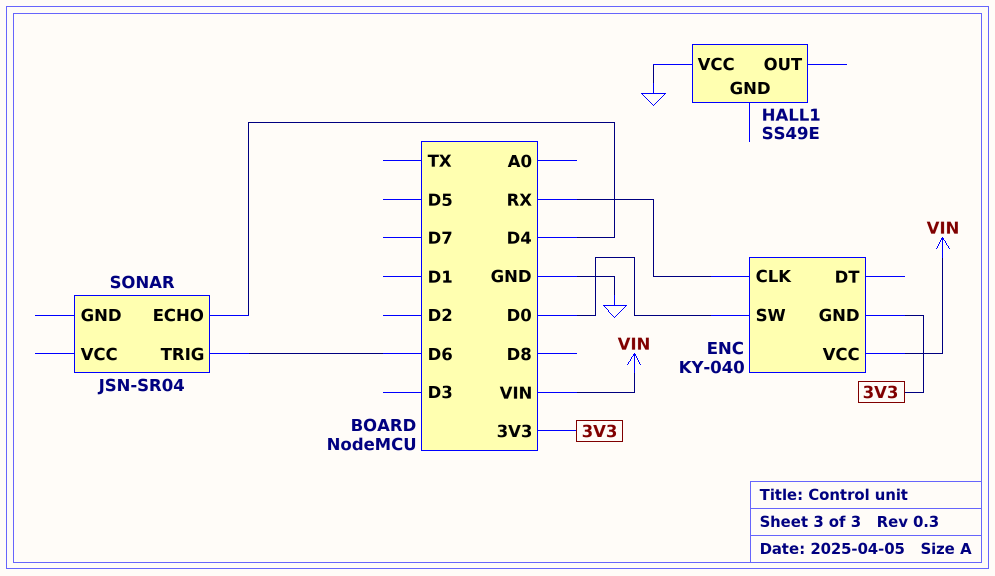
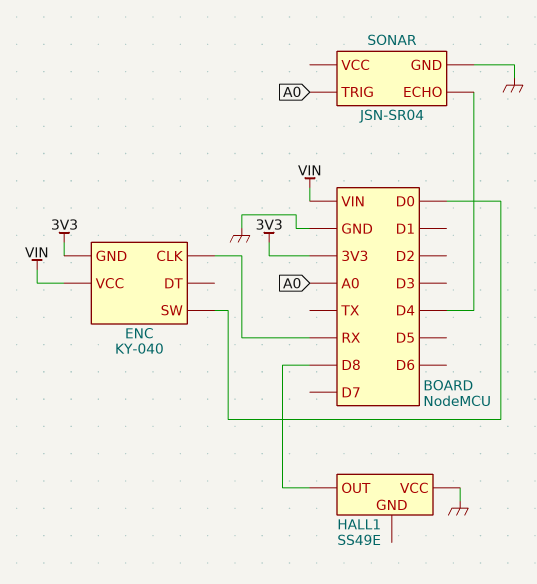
HALL1 pin OUT: none -> D8
SONAR pin GND: none -> GND
SONAR pin TRIG: D6 -> A0

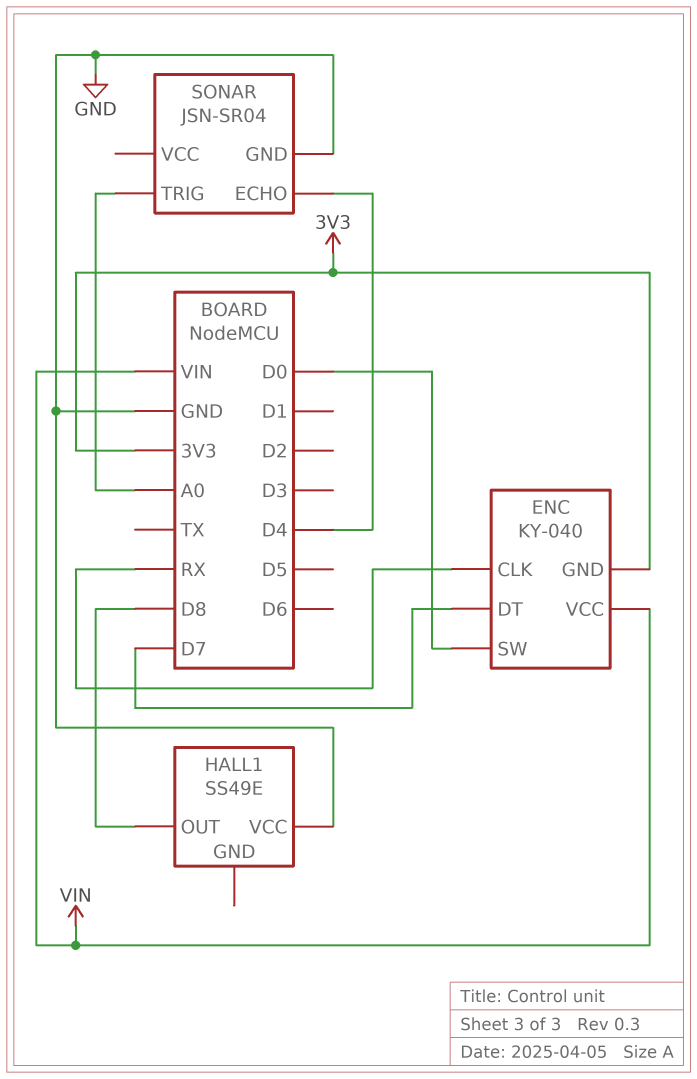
ENC pin DT: none -> D7

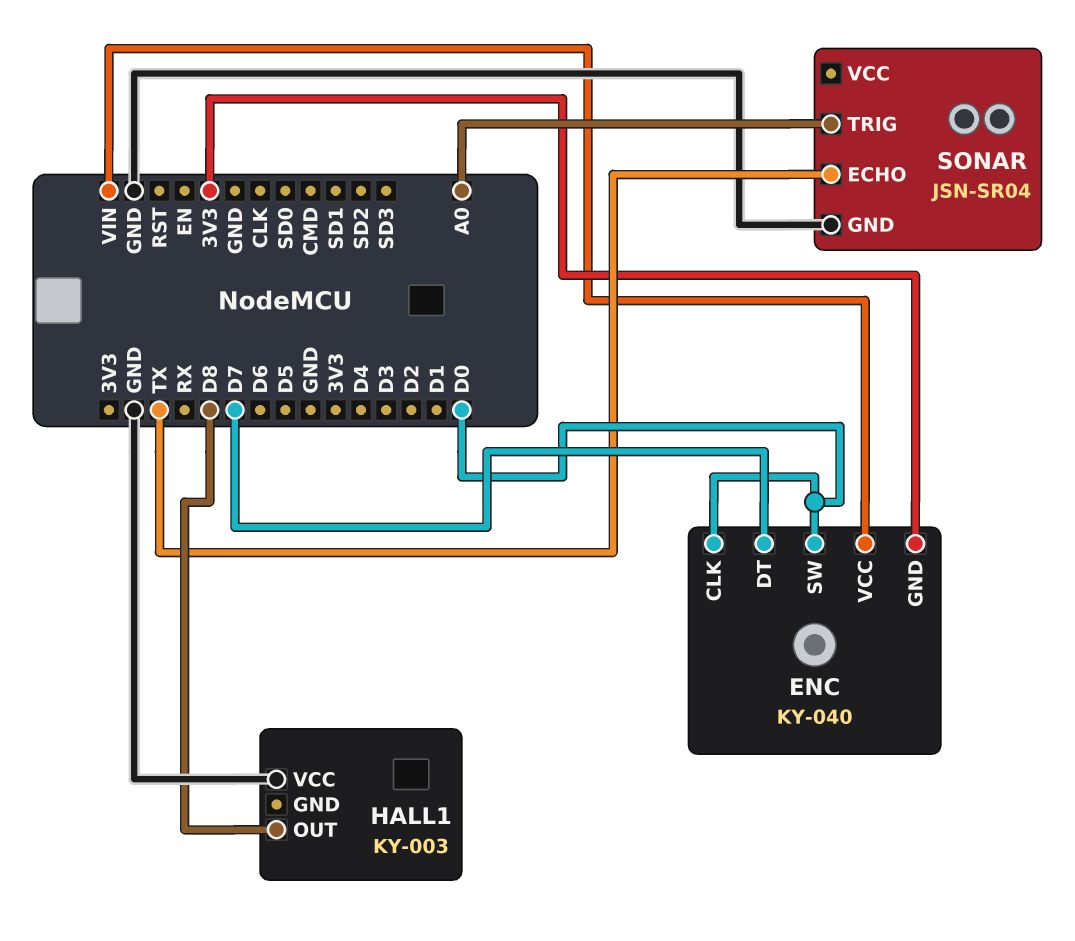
ENC pin CLK: RX -> D0
HALL1: SS49E -> KY-003
SONAR pin ECHO: D4 -> TX

